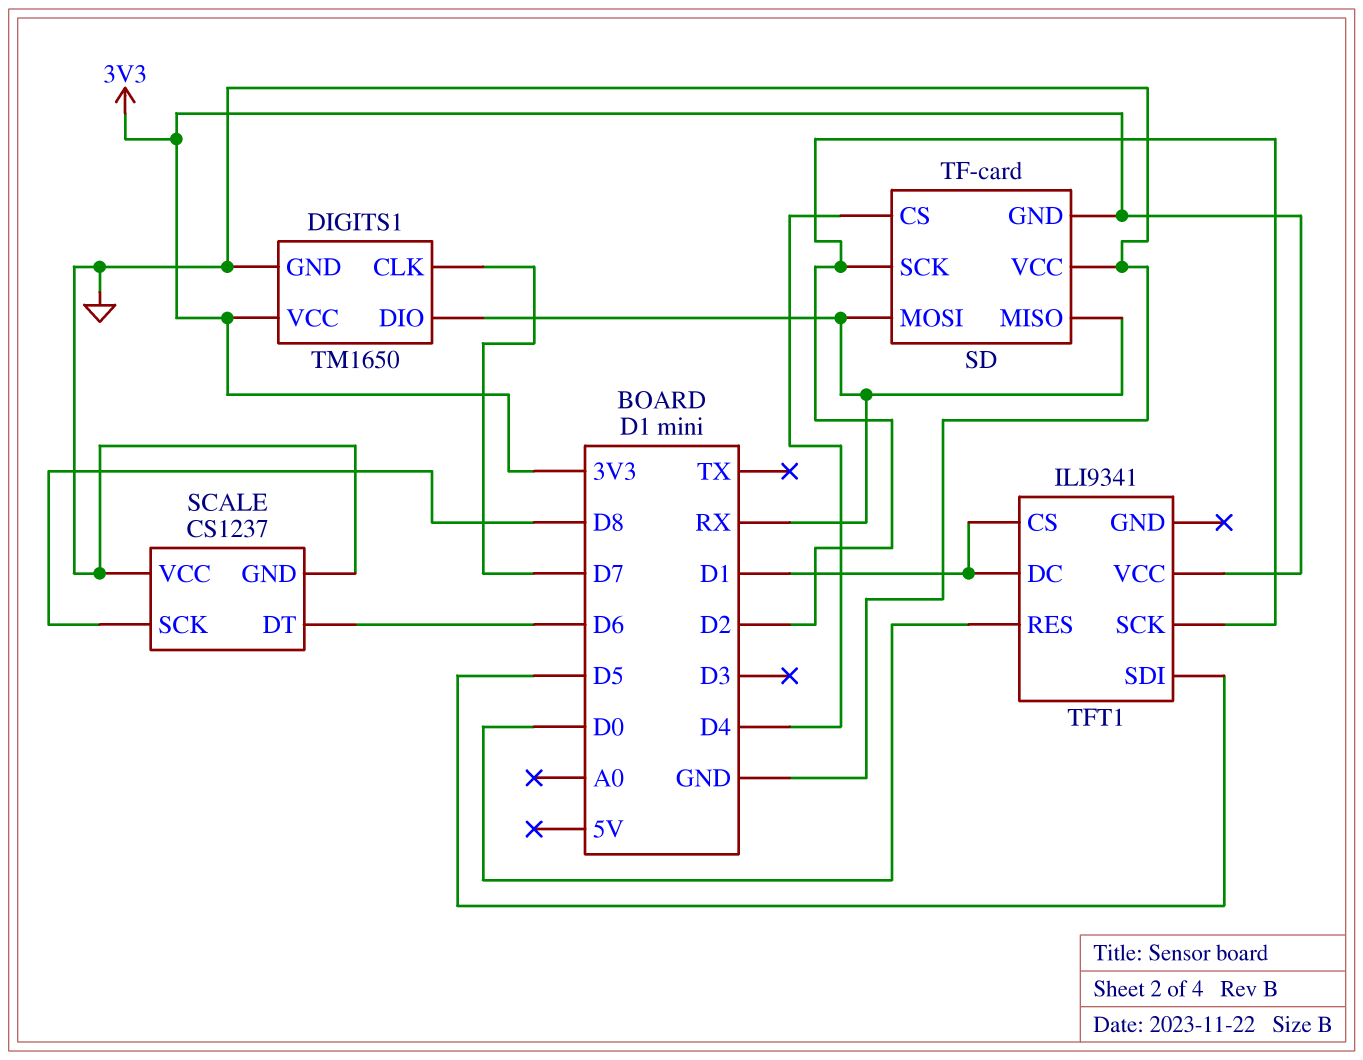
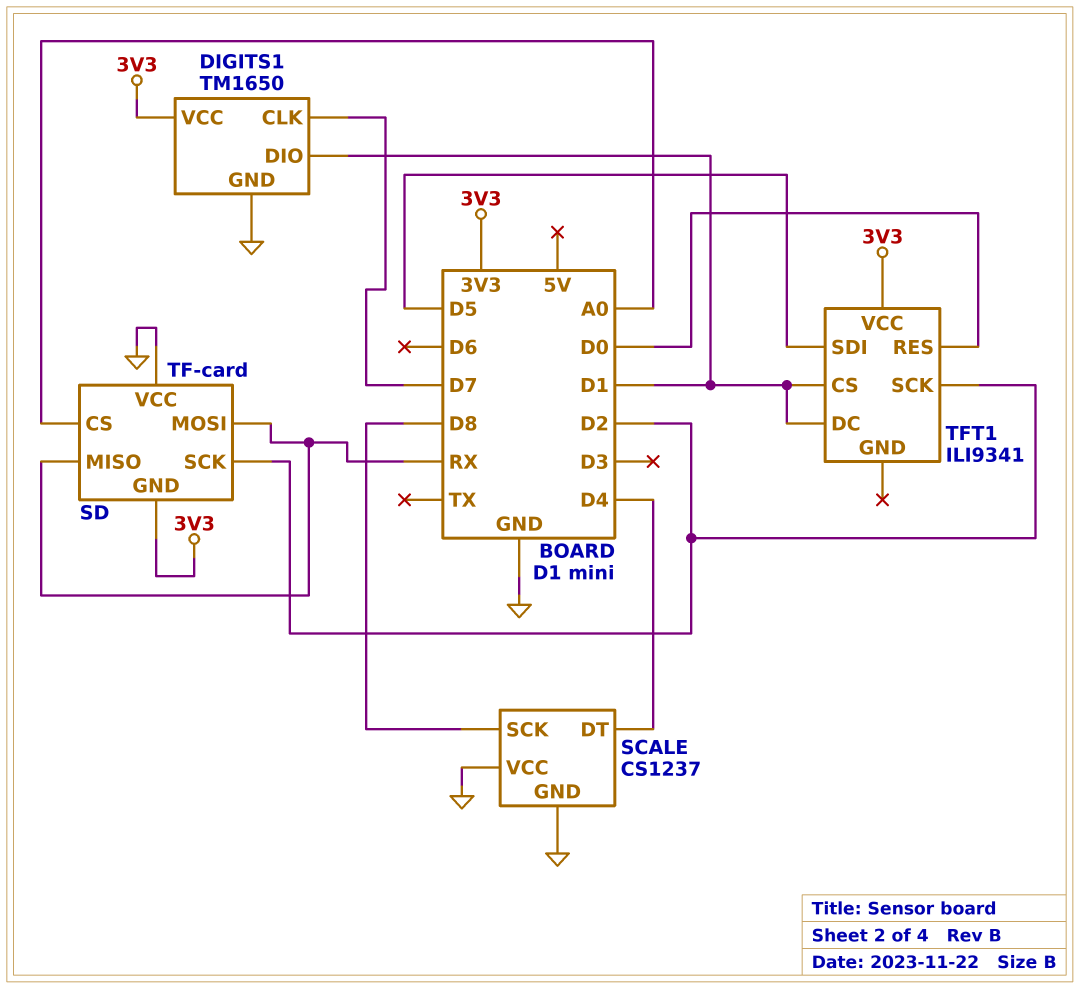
DIGITS1 pin DIO: RX -> D1
SCALE pin DT: D6 -> D4
SD pin CS: D4 -> A0

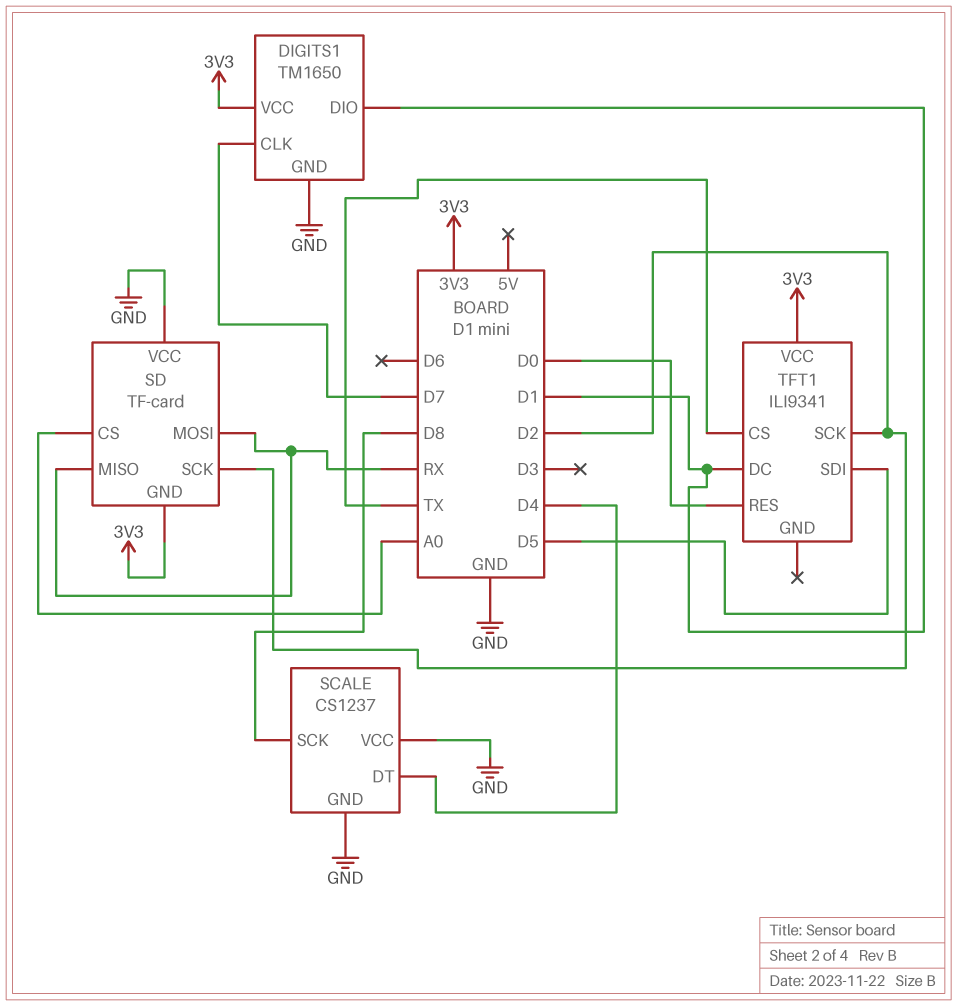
TFT1 pin CS: D1 -> TX

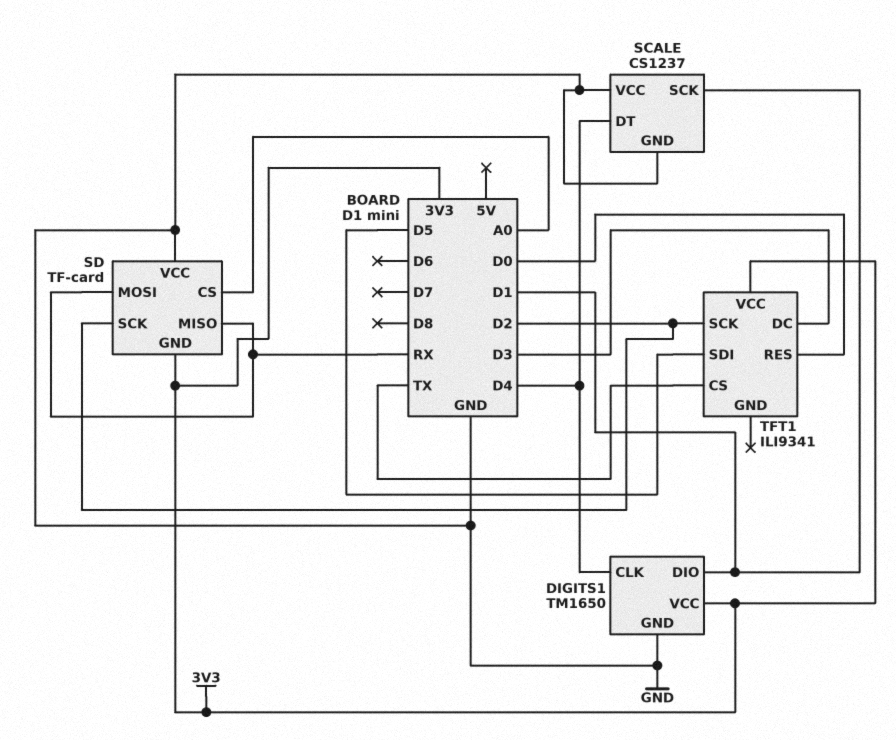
DIGITS1 pin CLK: D7 -> D4
SCALE pin SCK: D8 -> D1
TFT1 pin DC: D1 -> D3

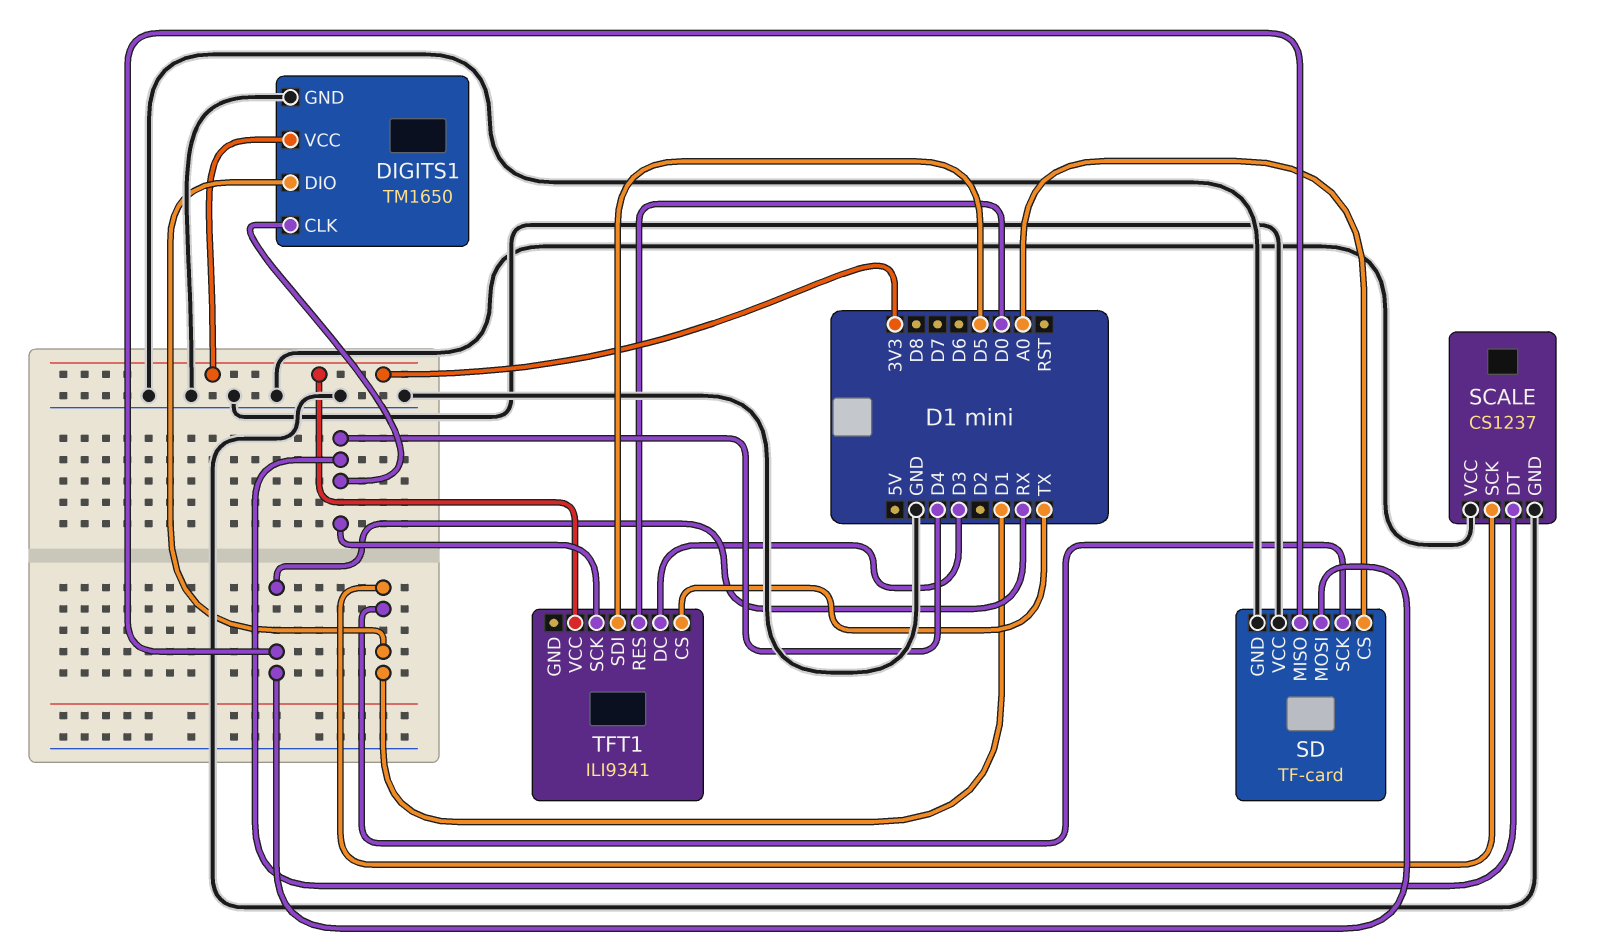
SD pin GND: 3V3 -> GND
SD pin SCK: D2 -> D1
TFT1 pin SCK: D2 -> D4

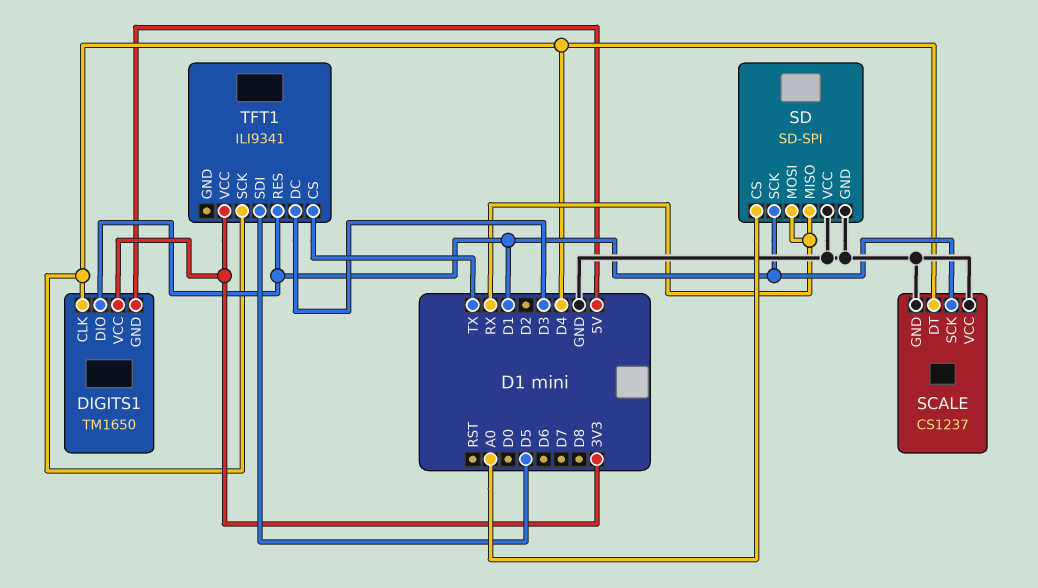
DIGITS1 pin GND: GND -> 5V
SD: TF-card -> SD-SPI
TFT1 pin RES: D0 -> D1

